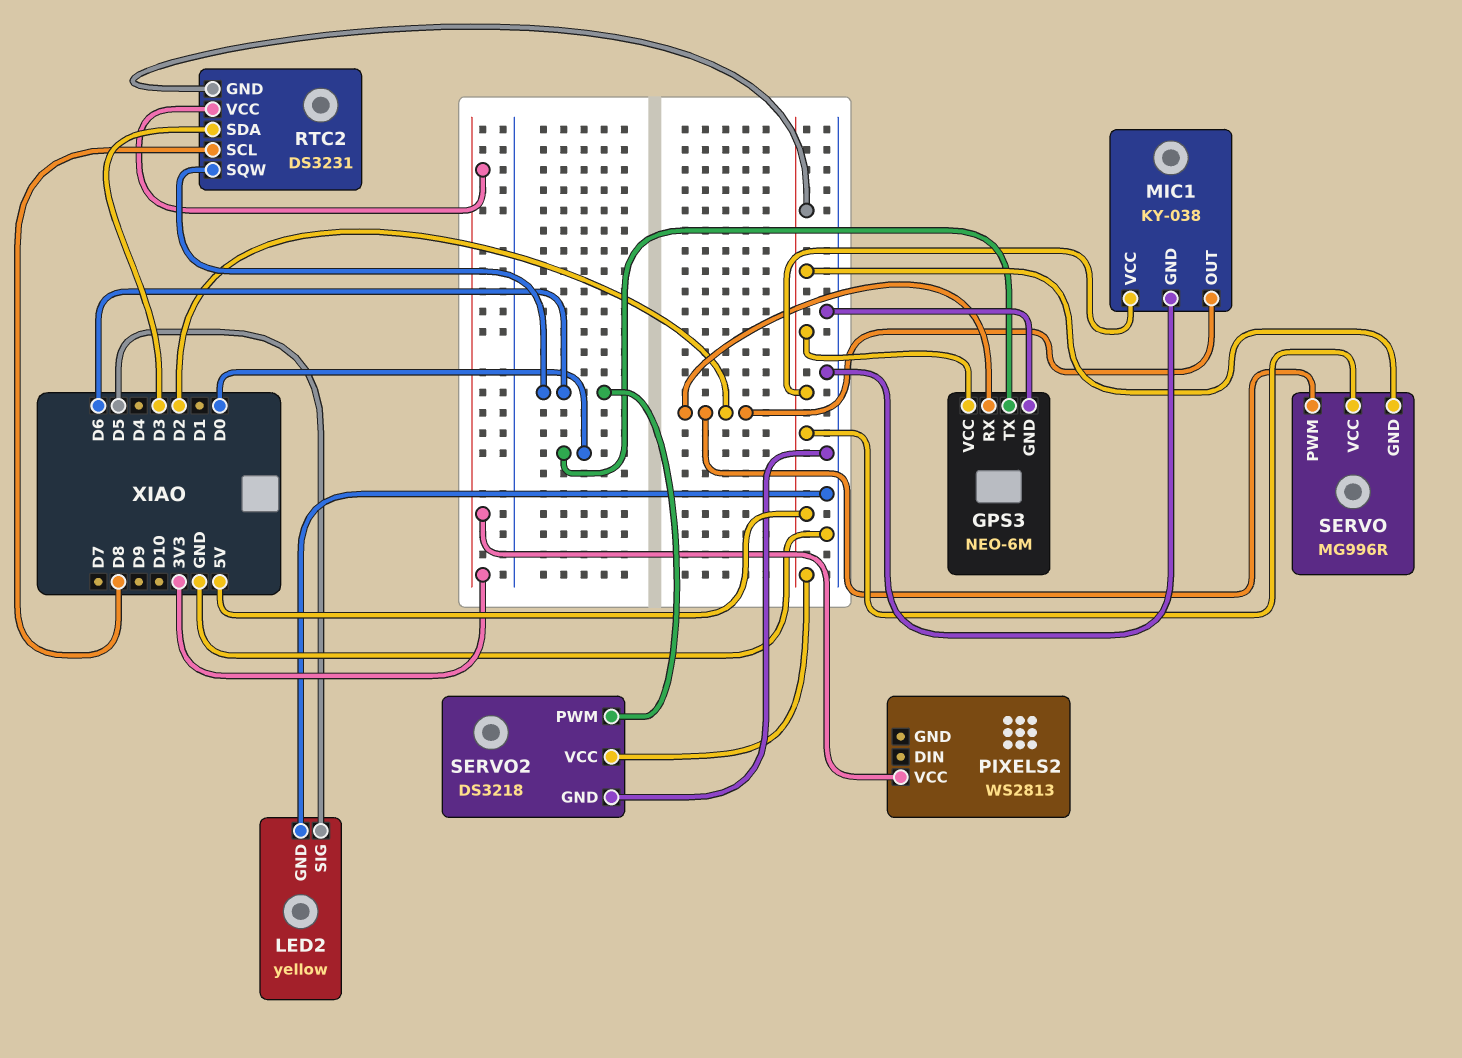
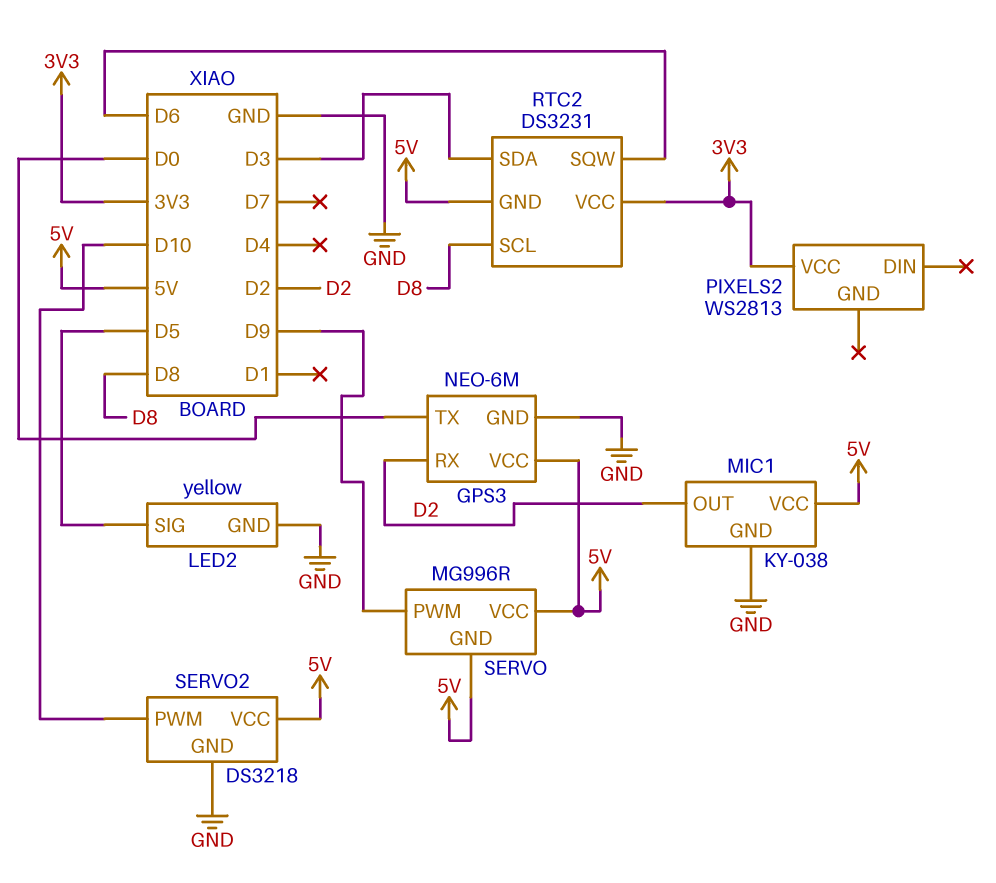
SERVO pin PWM: D2 -> D9
SERVO2 pin PWM: D6 -> D10

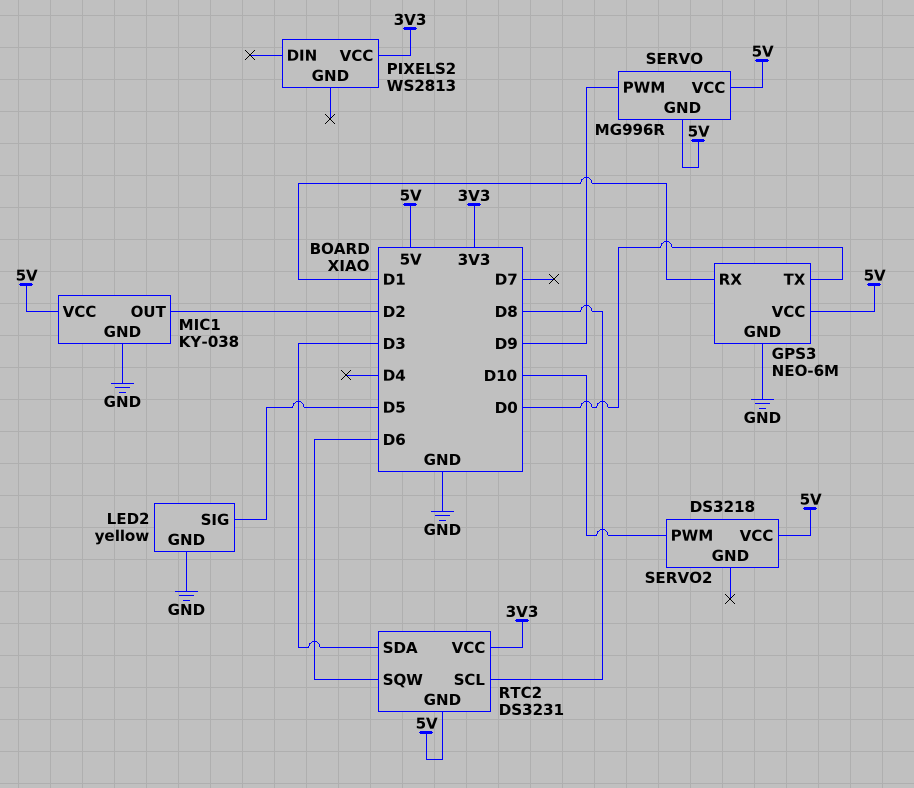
GPS3 pin RX: D2 -> D1
SERVO2 pin GND: GND -> none

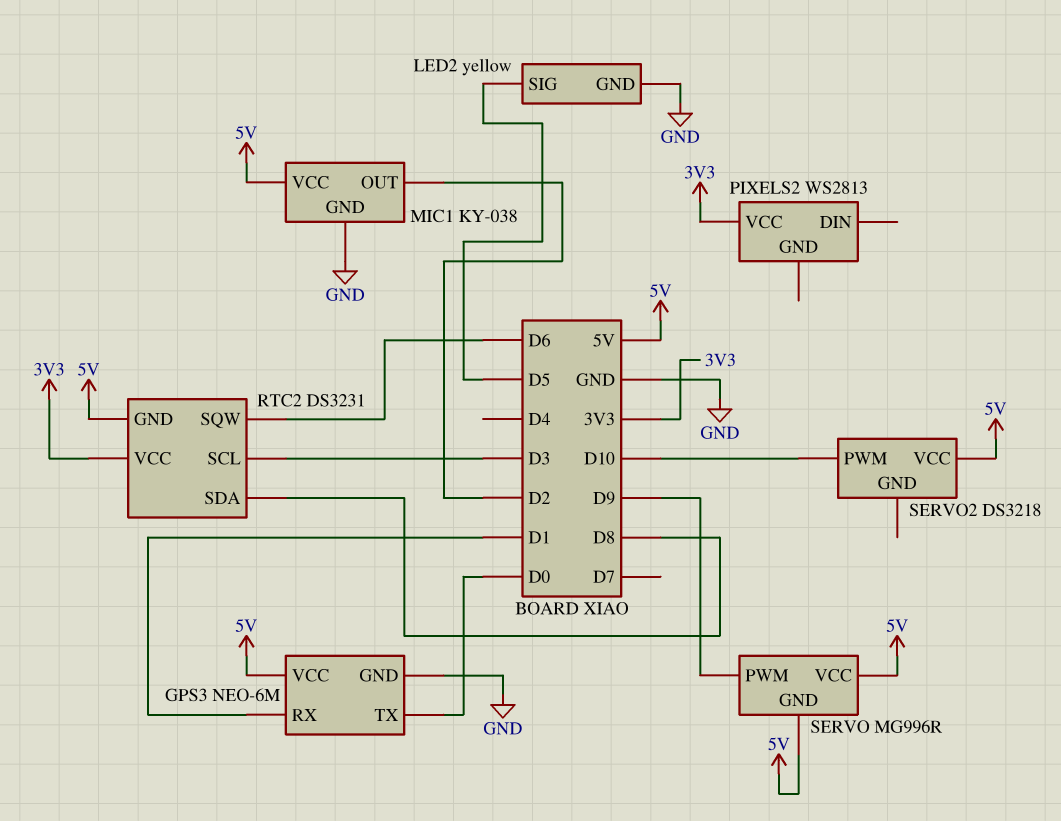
RTC2 pin SCL: D8 -> D3
RTC2 pin SDA: D3 -> D8

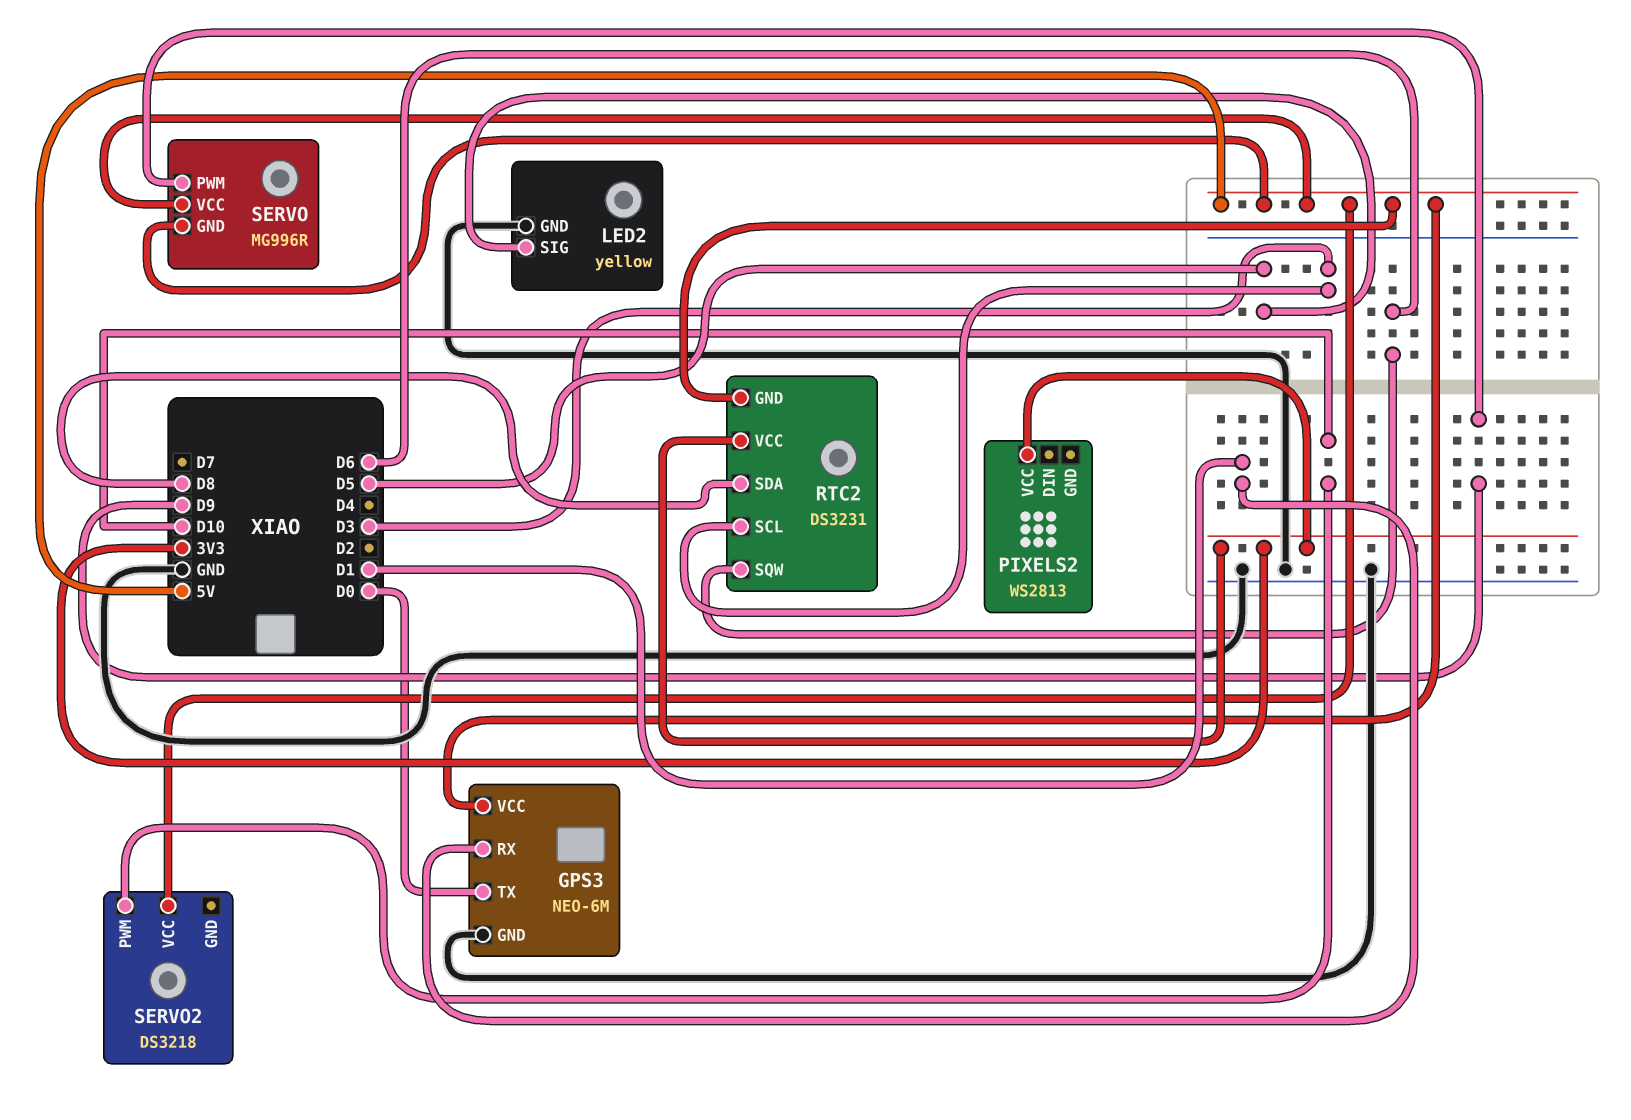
MIC1: KY-038 -> none
MIC1 pin GND: GND -> none
MIC1 pin OUT: D2 -> none
MIC1 pin VCC: 5V -> none

